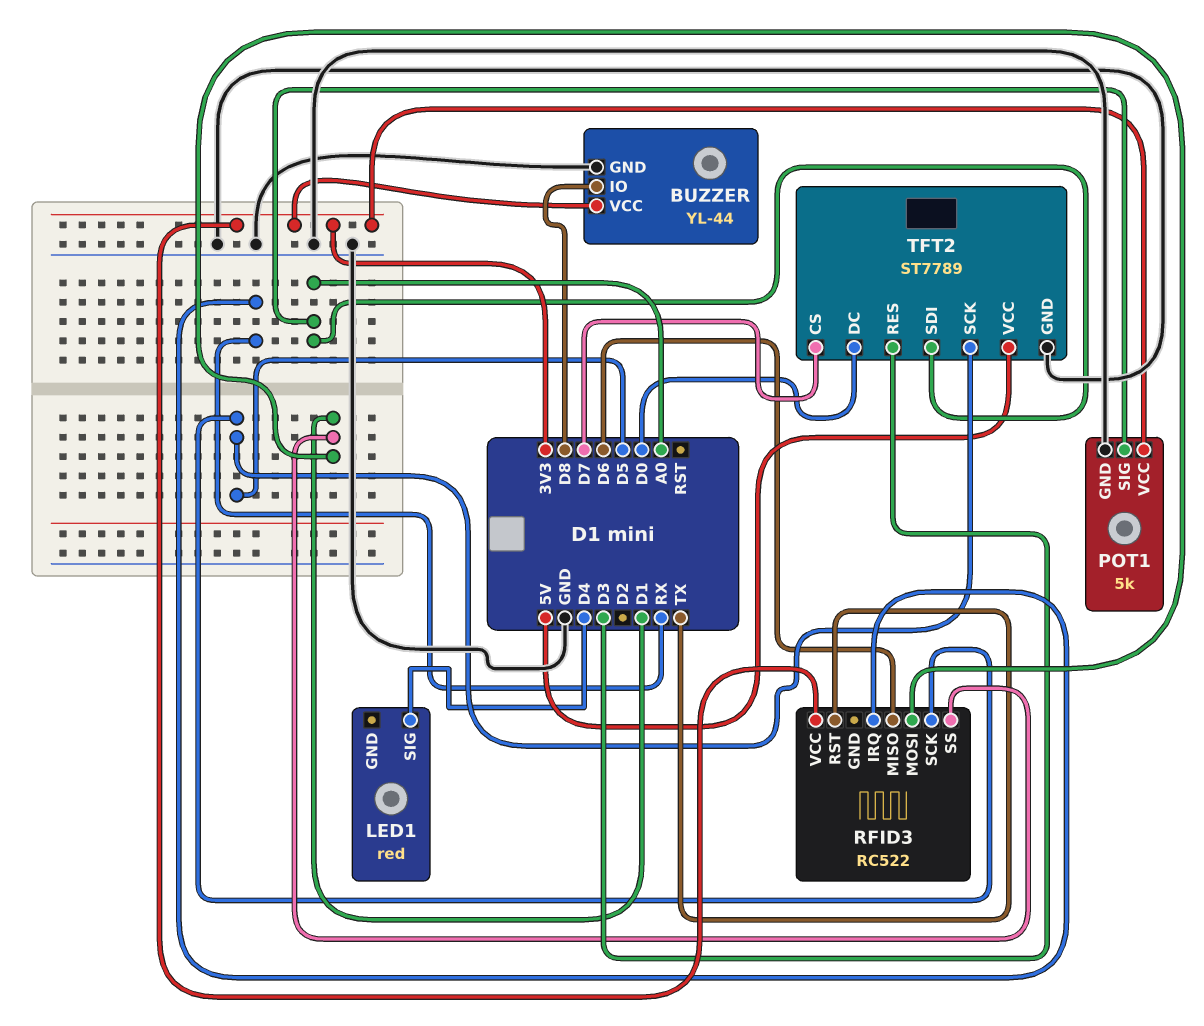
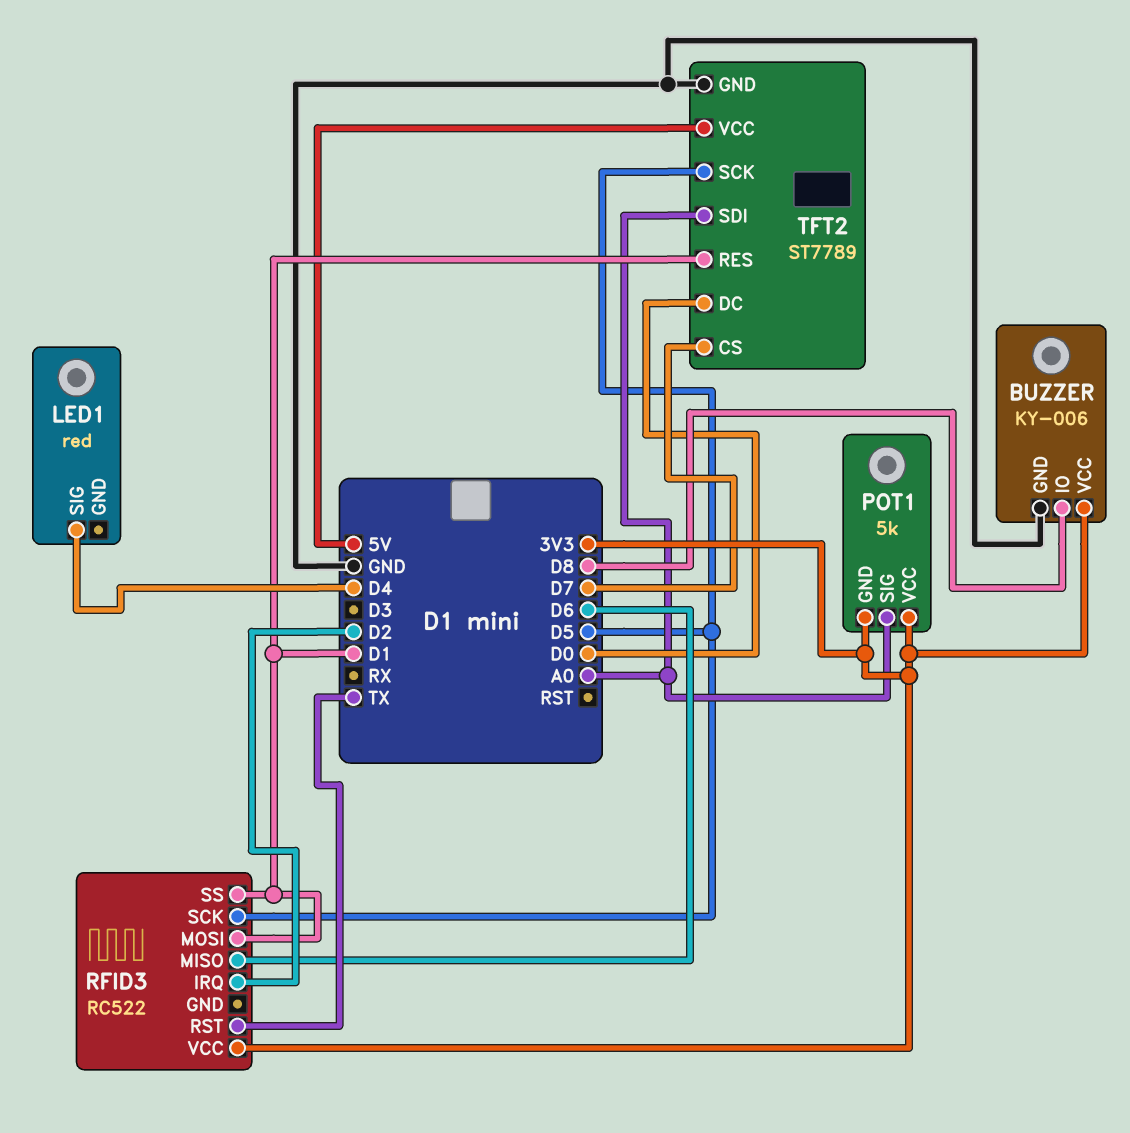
BUZZER: YL-44 -> KY-006
POT1 pin GND: GND -> 3V3
RFID3 pin IRQ: RX -> D2
TFT2 pin RES: D3 -> D1

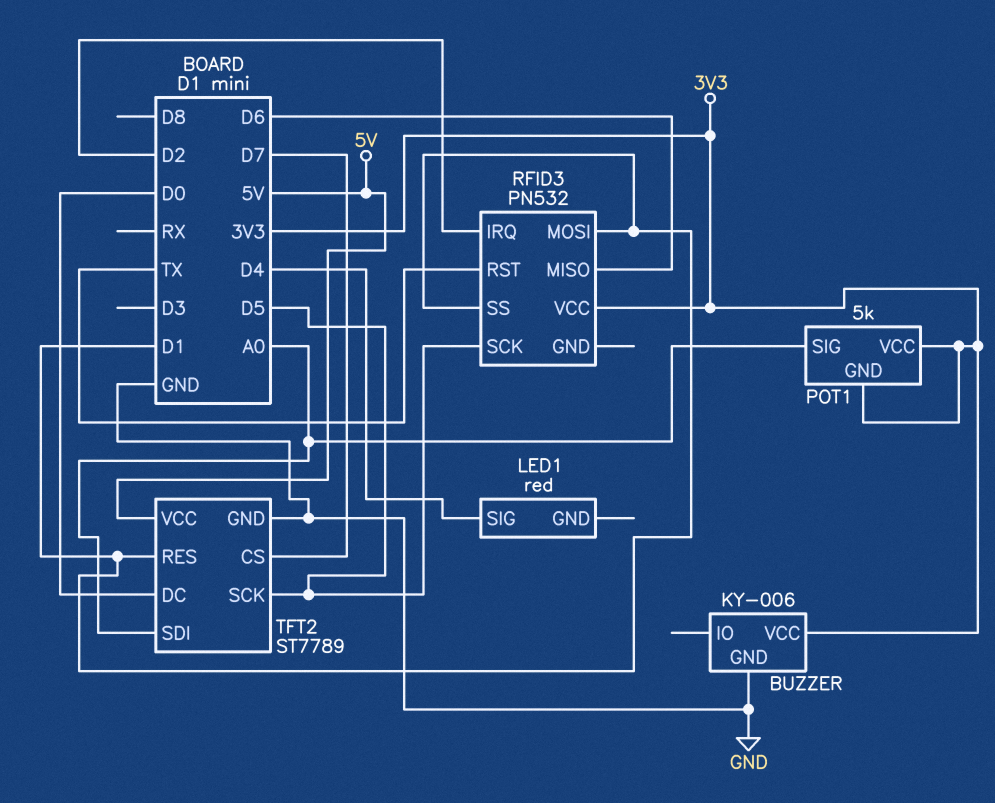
BUZZER pin IO: D8 -> none
RFID3: RC522 -> PN532

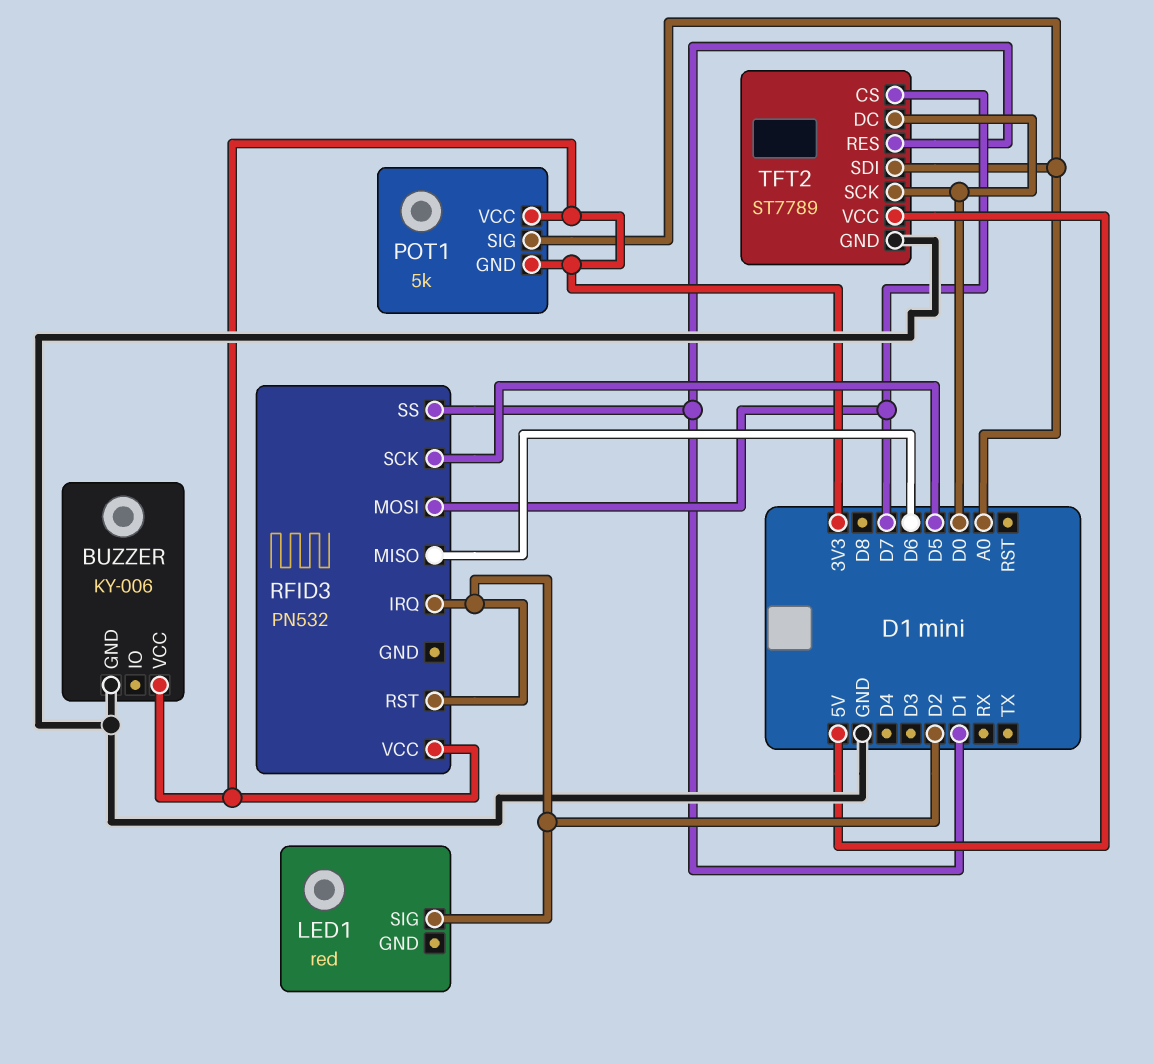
LED1 pin SIG: D4 -> D2
RFID3 pin MOSI: D1 -> D7
RFID3 pin RST: TX -> D2
TFT2 pin SCK: D5 -> D0

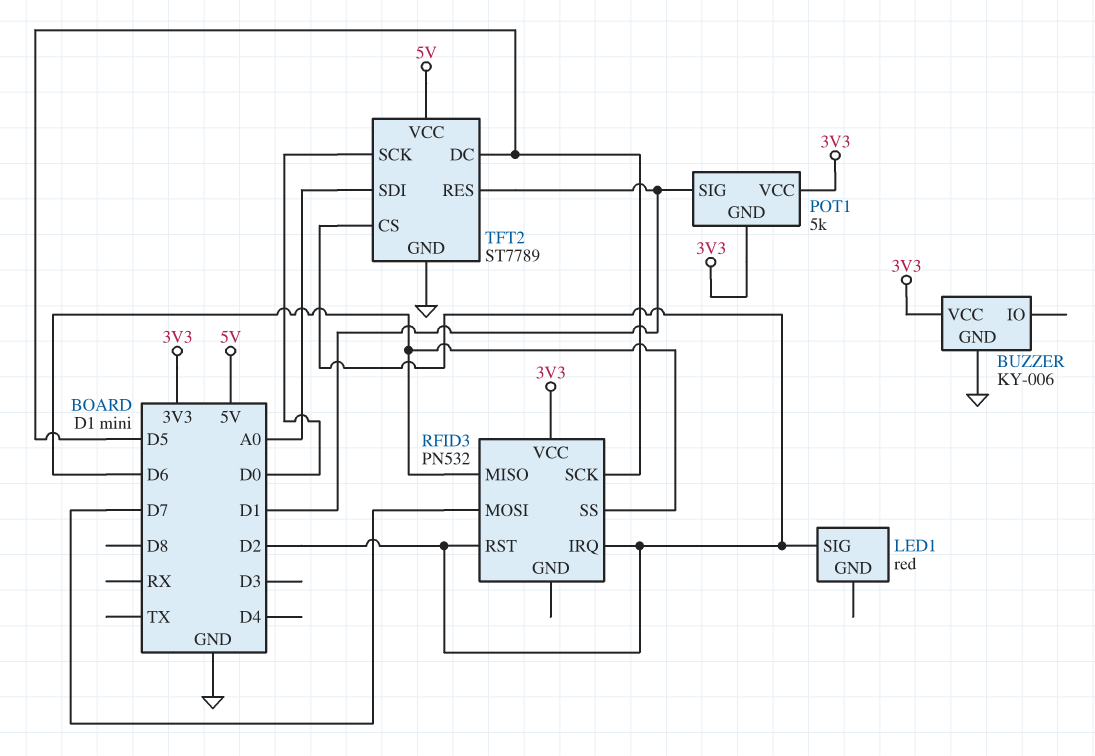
POT1 pin SIG: A0 -> D1
RFID3 pin SS: D1 -> D6
TFT2 pin CS: D7 -> D2
TFT2 pin DC: D0 -> D5

